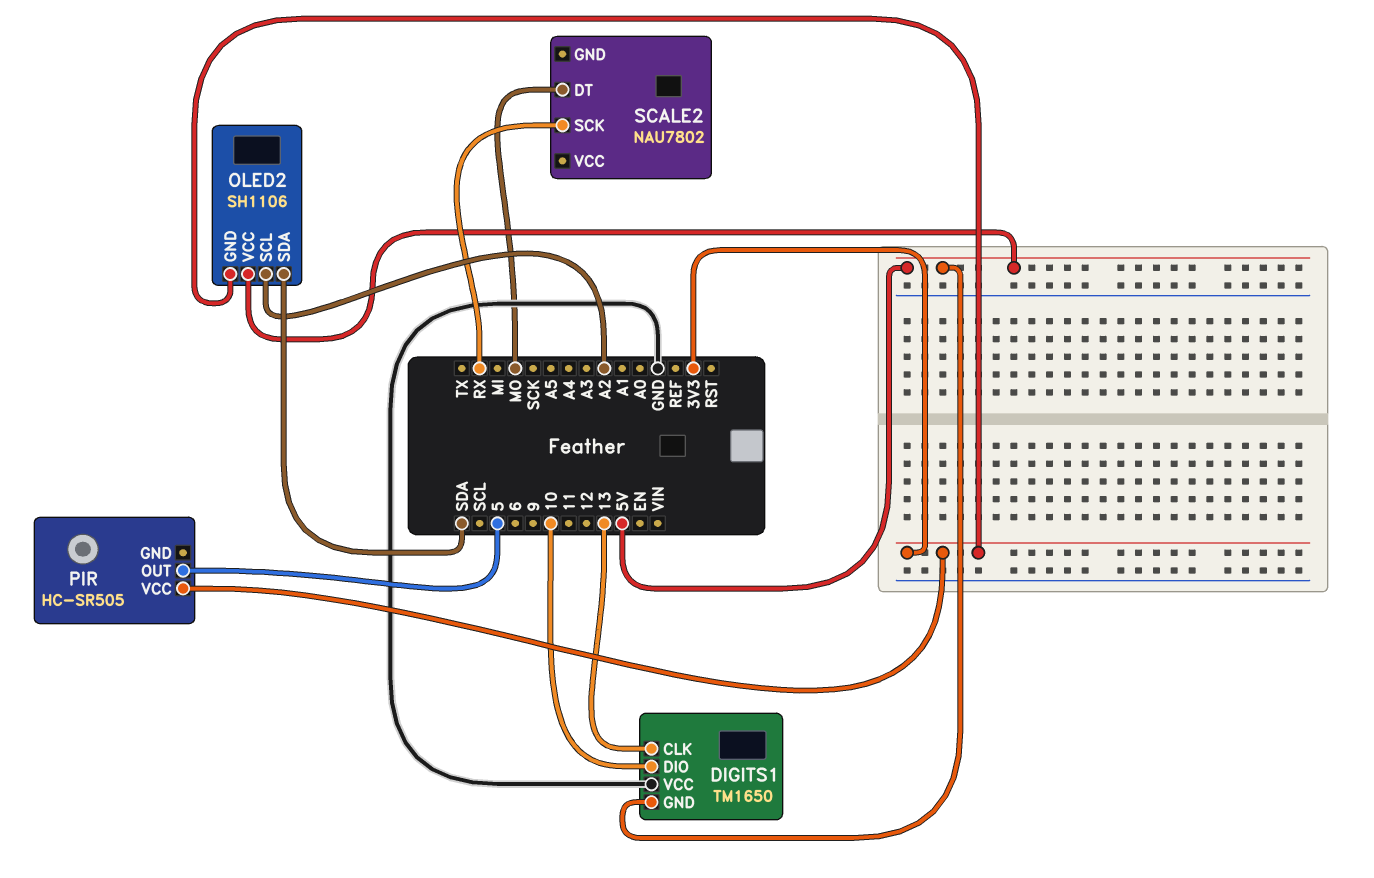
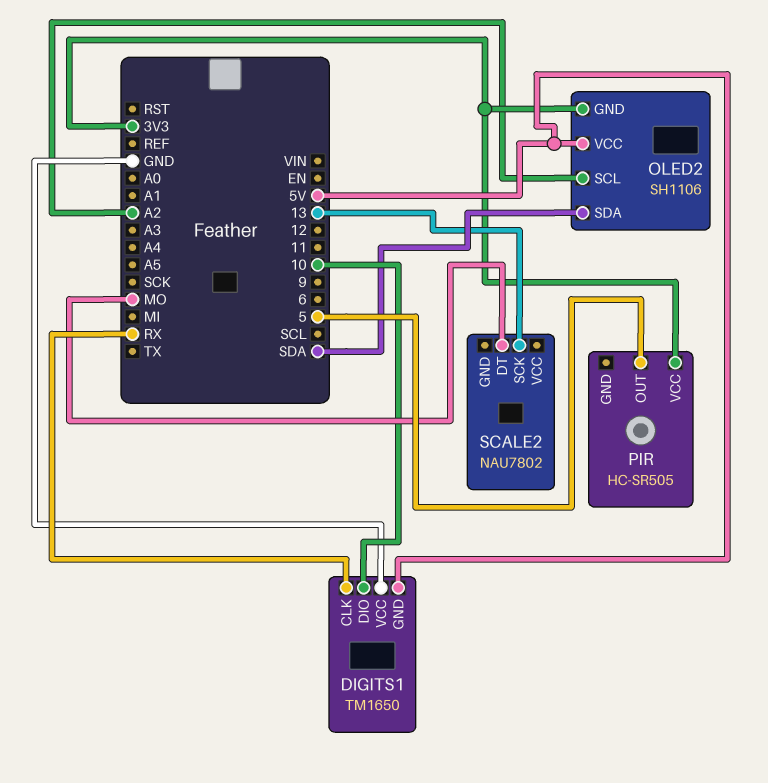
DIGITS1 pin CLK: 13 -> RX
SCALE2 pin SCK: RX -> 13

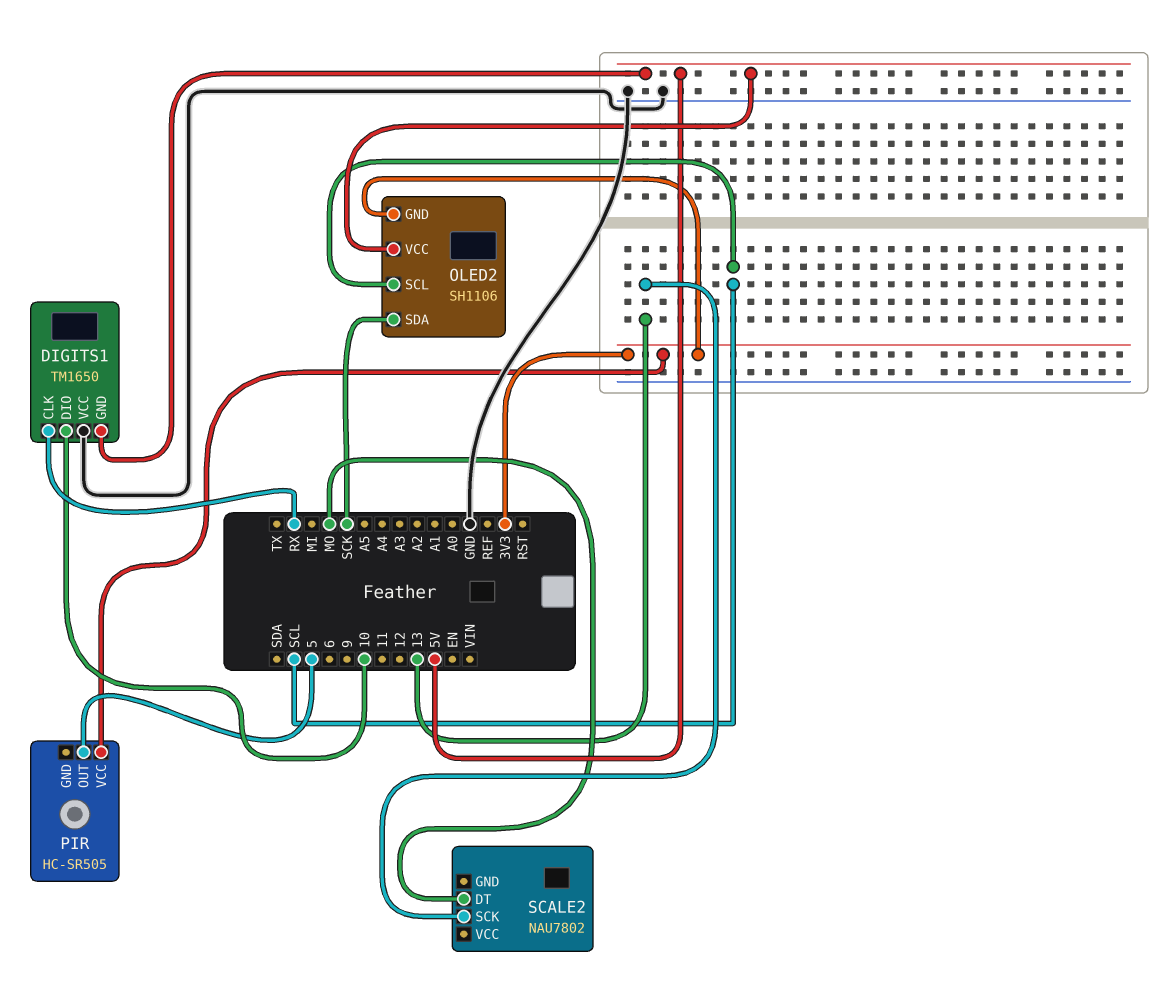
OLED2 pin SCL: A2 -> SCL
OLED2 pin SDA: SDA -> SCK

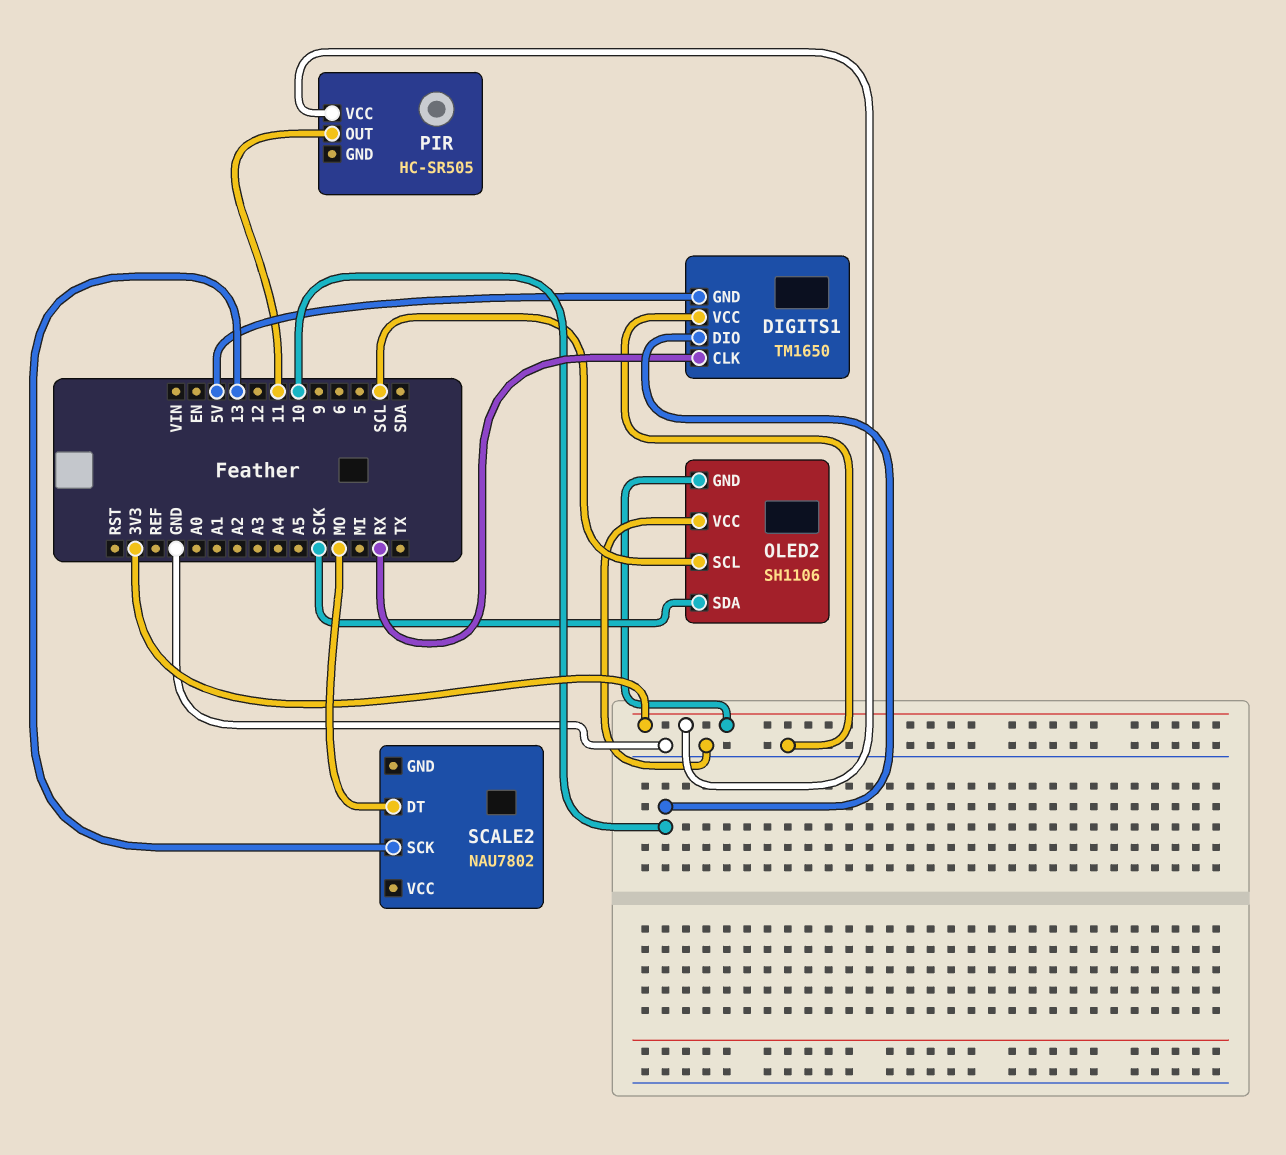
OLED2 pin VCC: 5V -> GND
PIR pin OUT: 5 -> 11

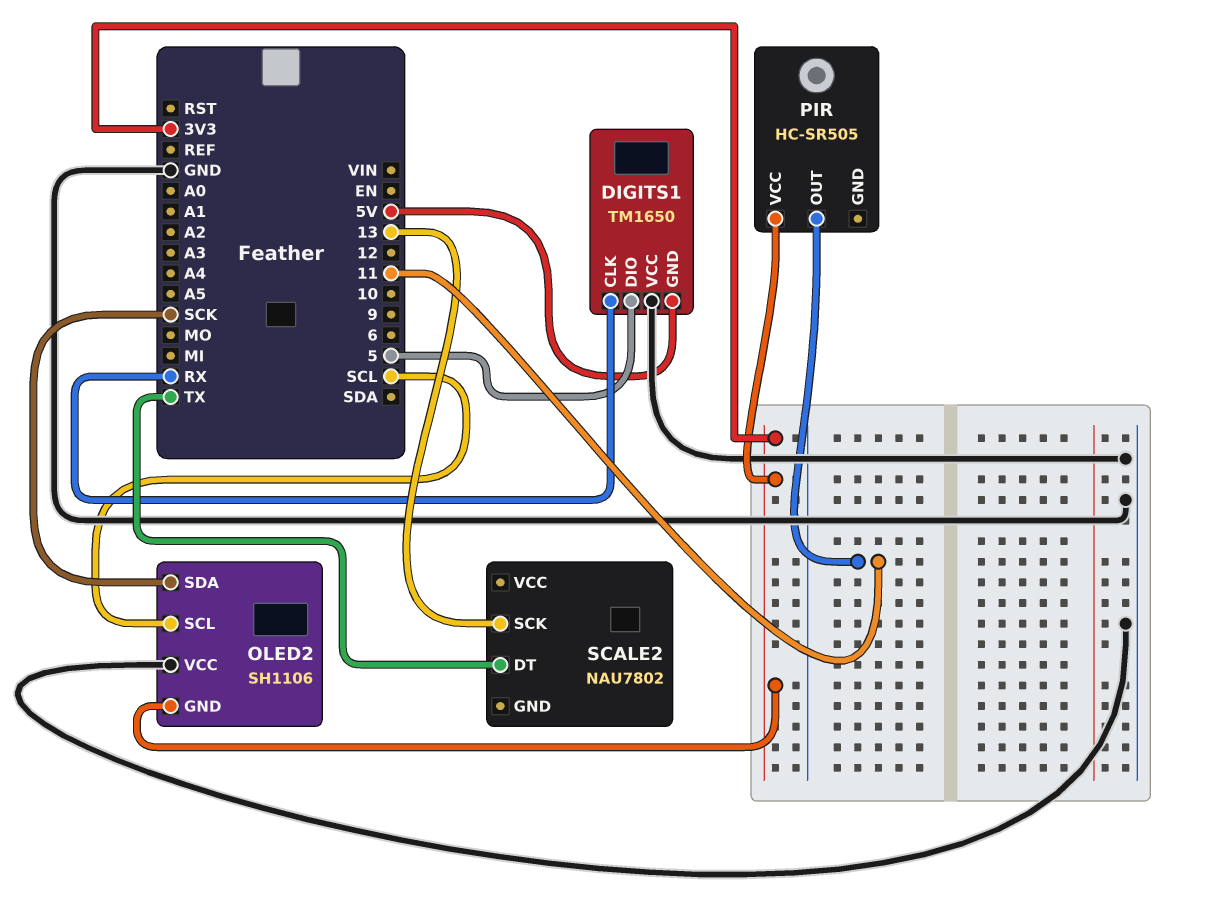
DIGITS1 pin DIO: 10 -> 5
SCALE2 pin DT: MO -> TX

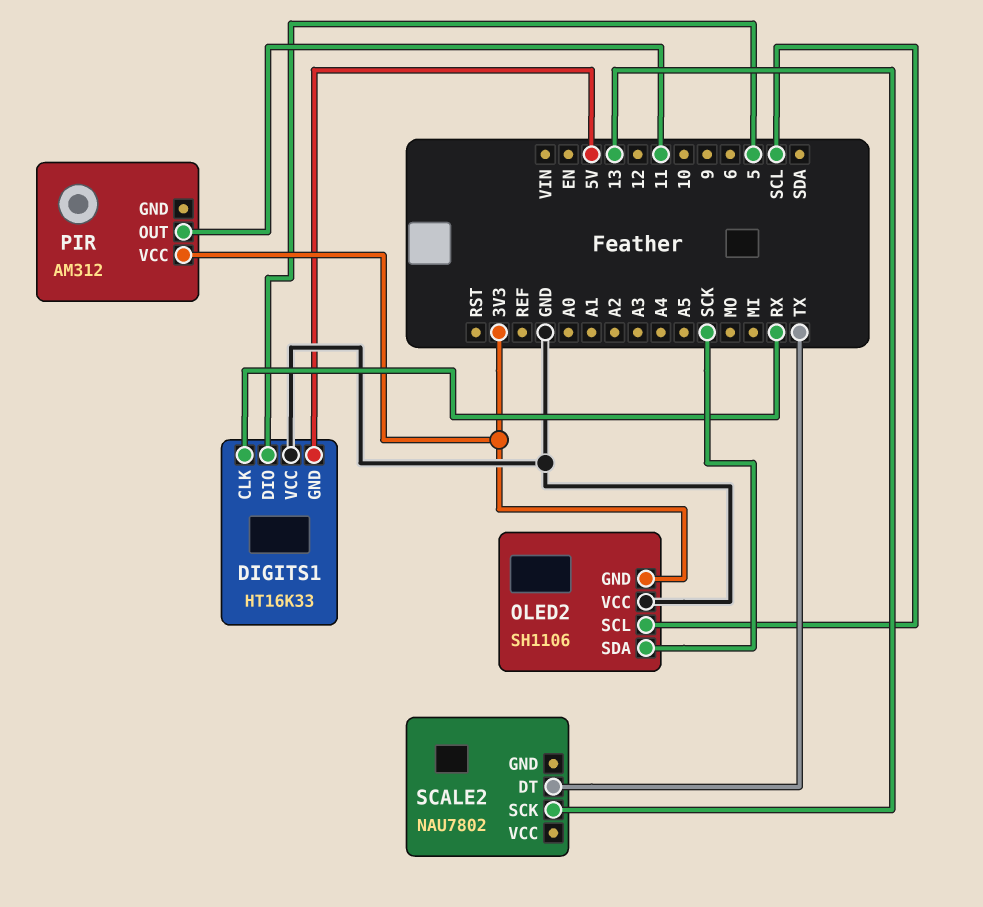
DIGITS1: TM1650 -> HT16K33
PIR: HC-SR505 -> AM312

